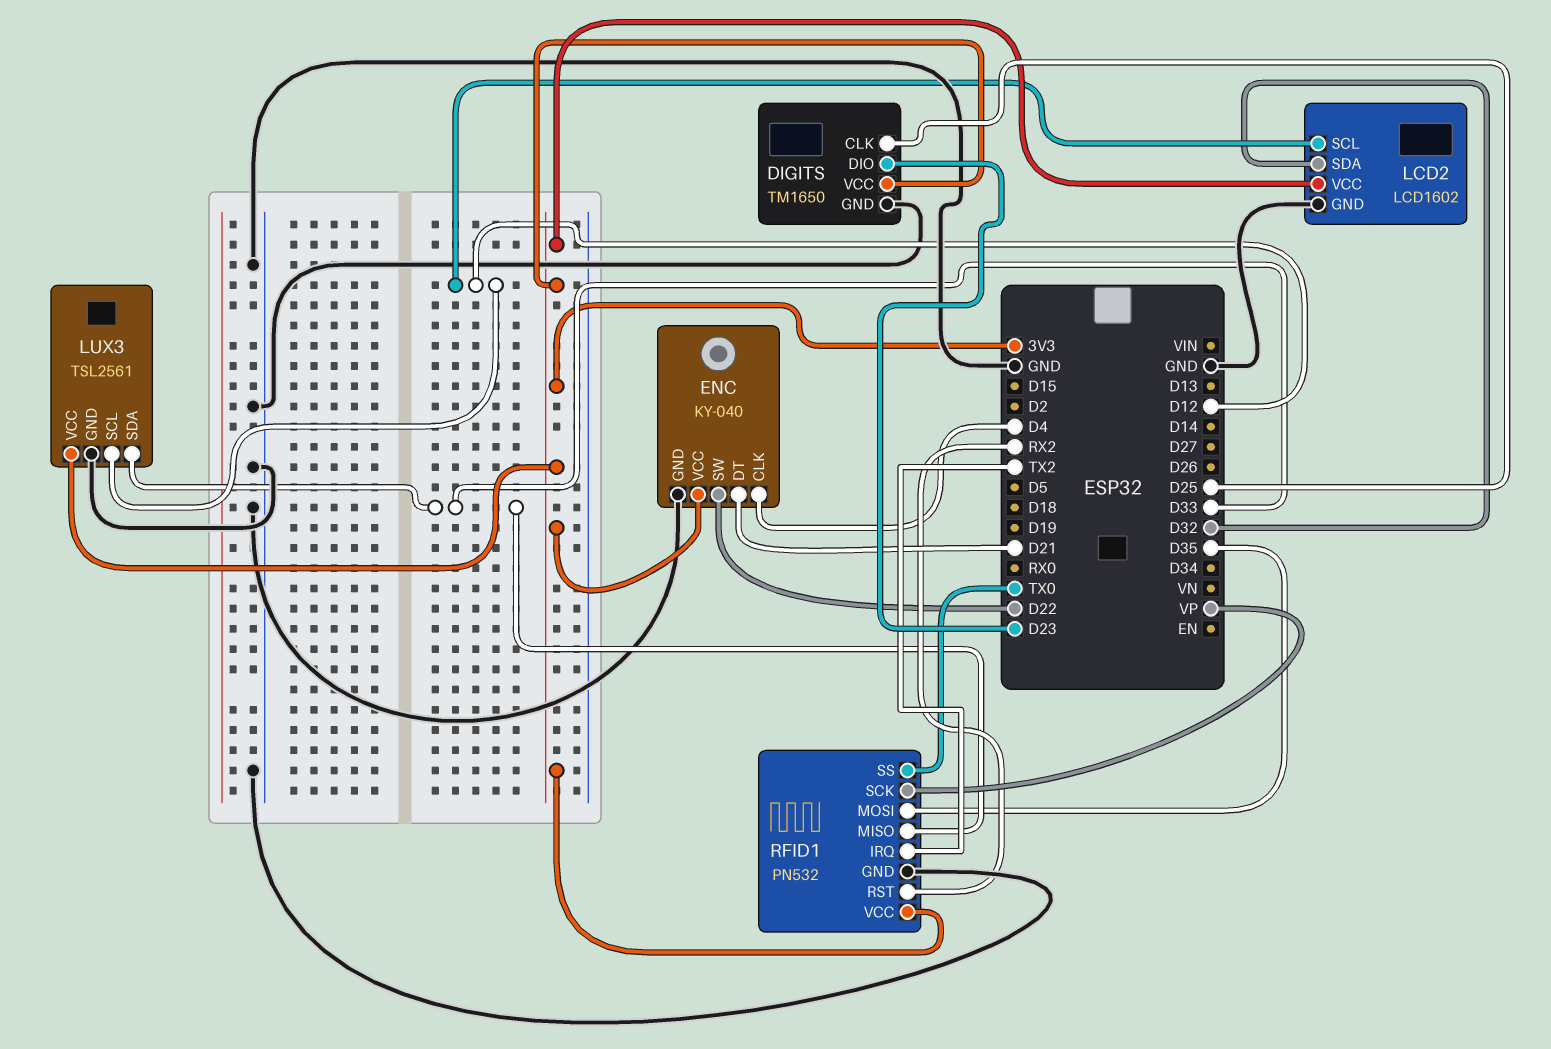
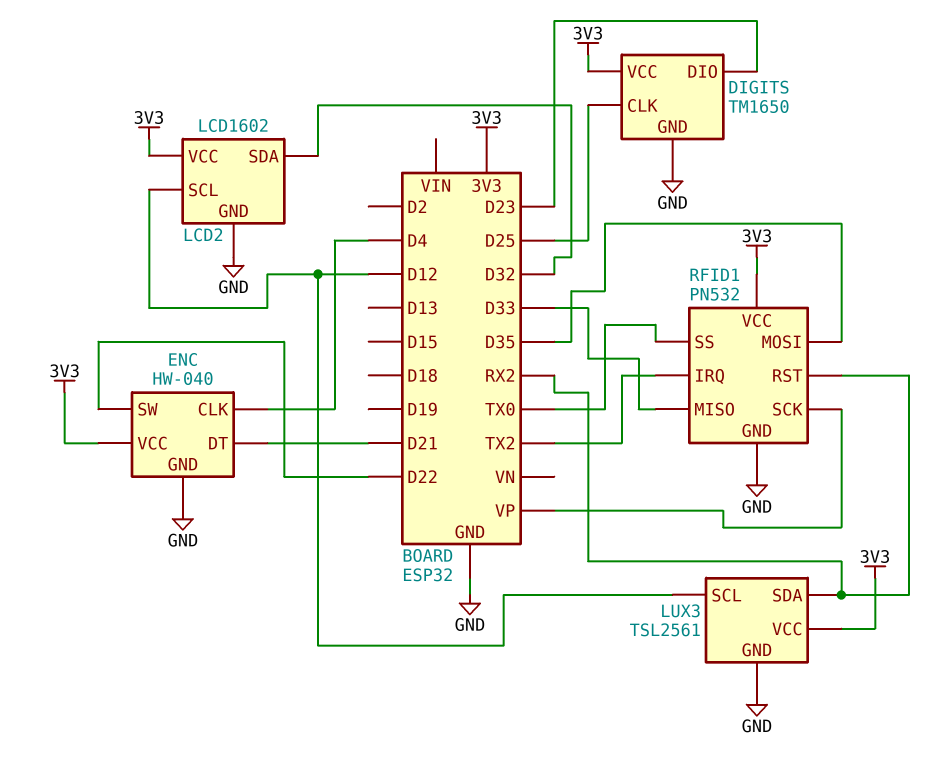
ENC: KY-040 -> HW-040
LUX3 pin SDA: D33 -> RX2

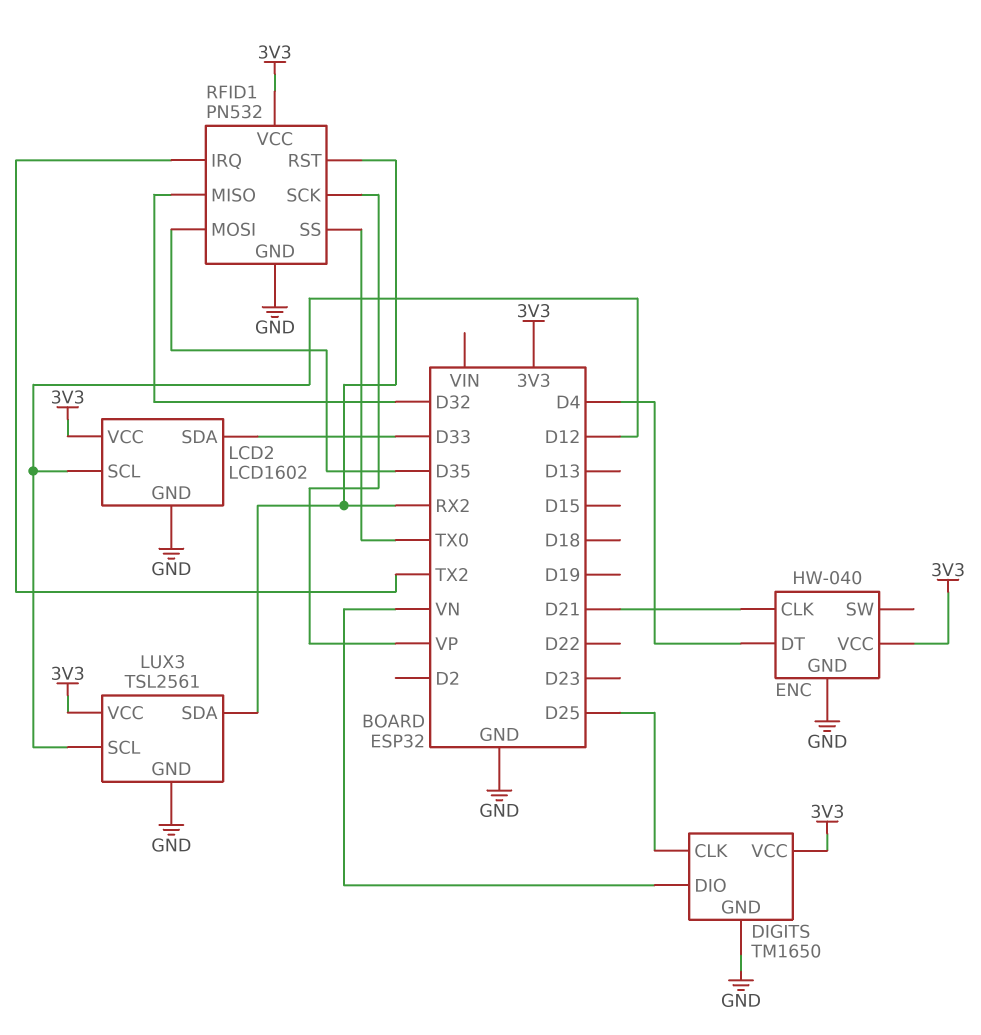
DIGITS pin DIO: D23 -> VN
ENC pin CLK: D4 -> D21
ENC pin DT: D21 -> D4
ENC pin SW: D22 -> none
LCD2 pin SDA: D32 -> D33
RFID1 pin MISO: D33 -> D32

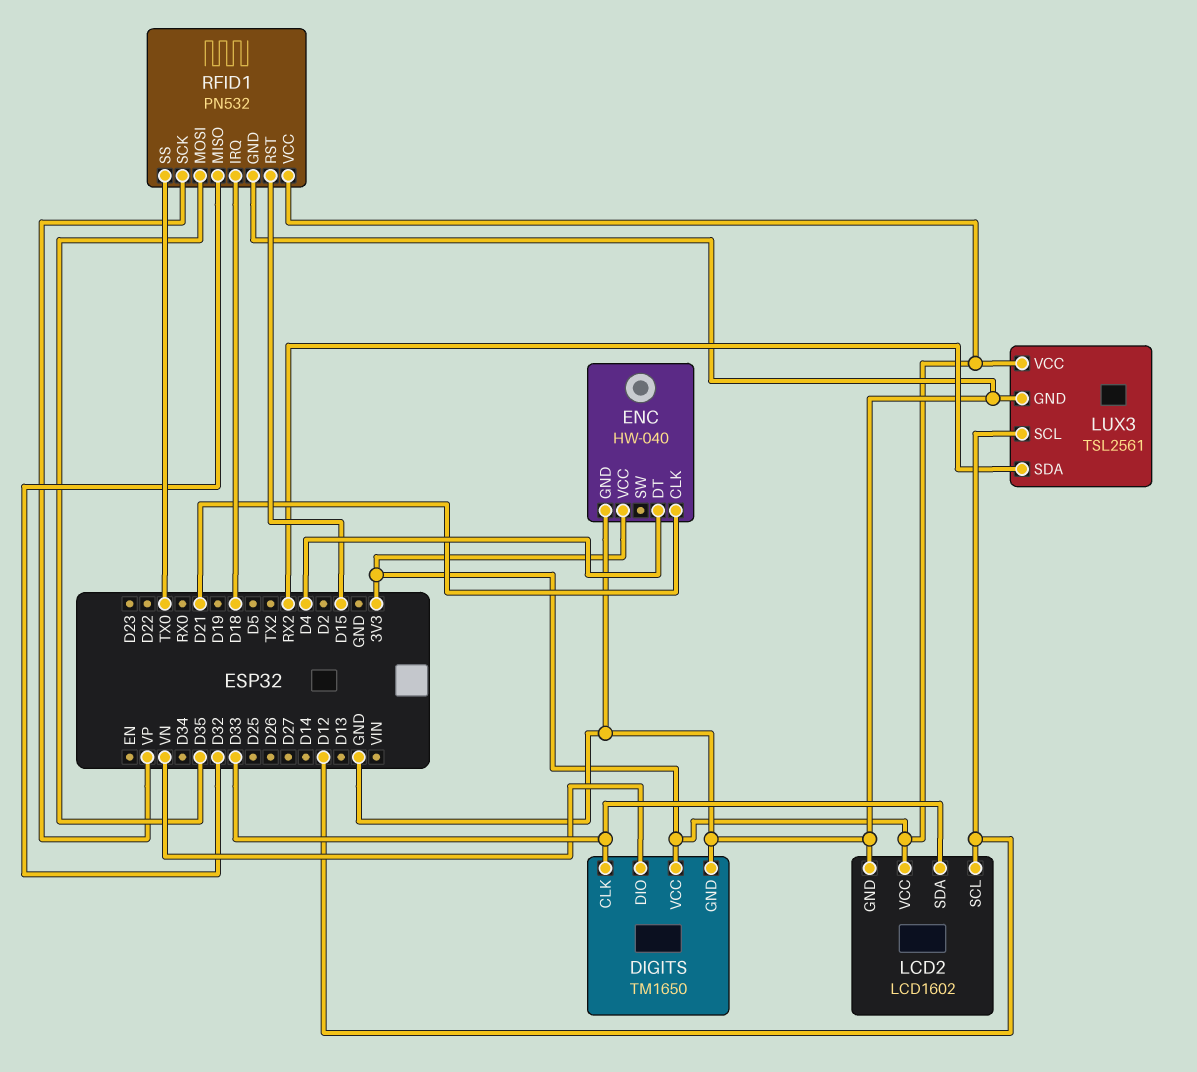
DIGITS pin CLK: D25 -> D33
RFID1 pin IRQ: TX2 -> D18
RFID1 pin RST: RX2 -> D15

